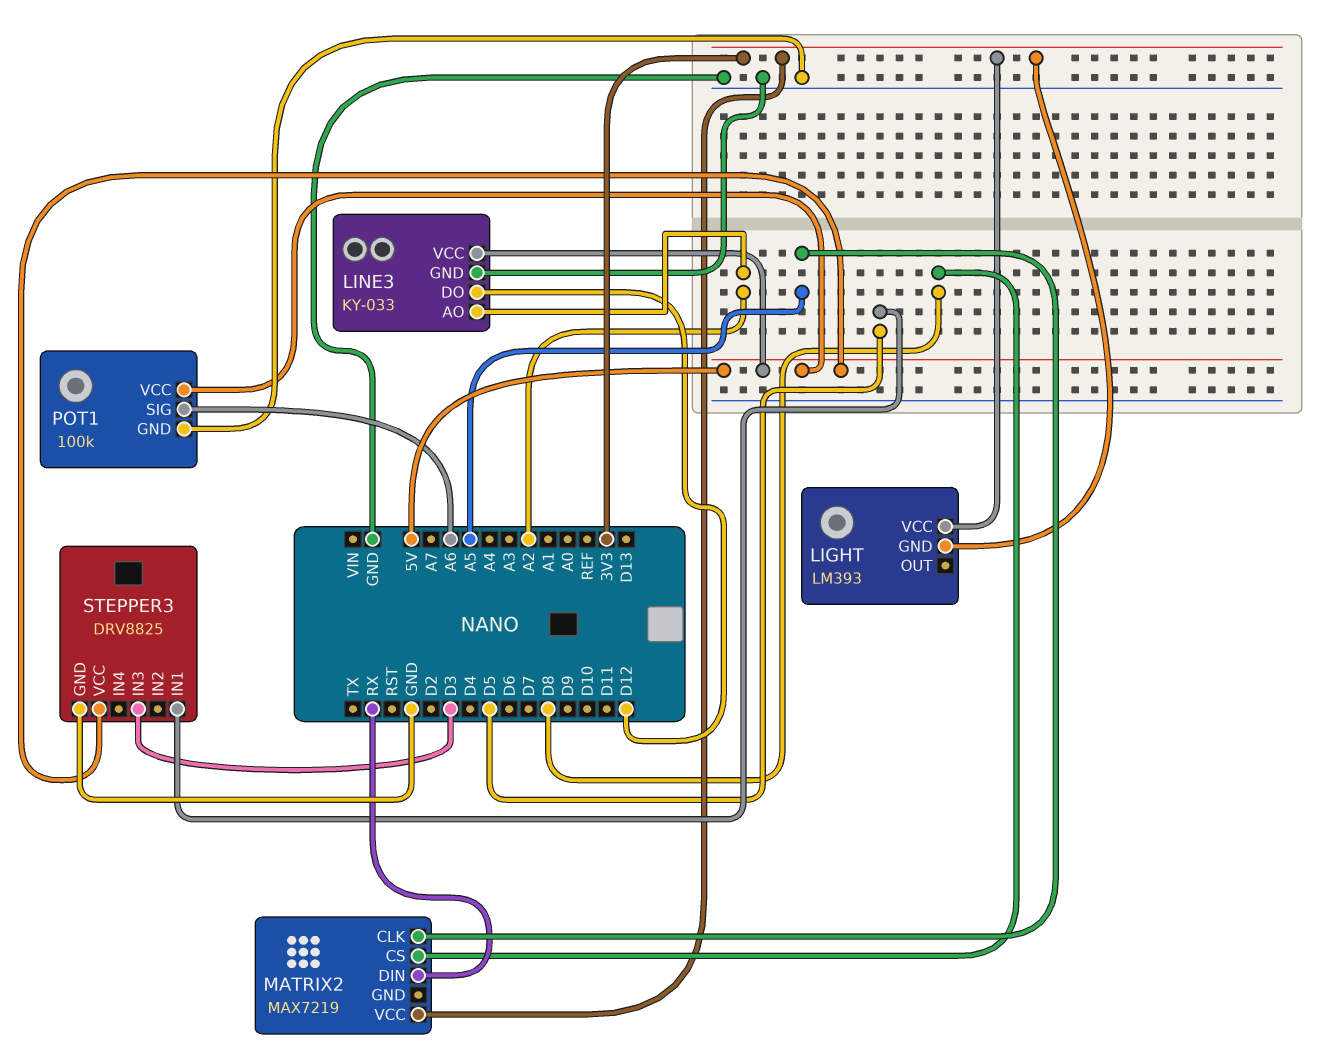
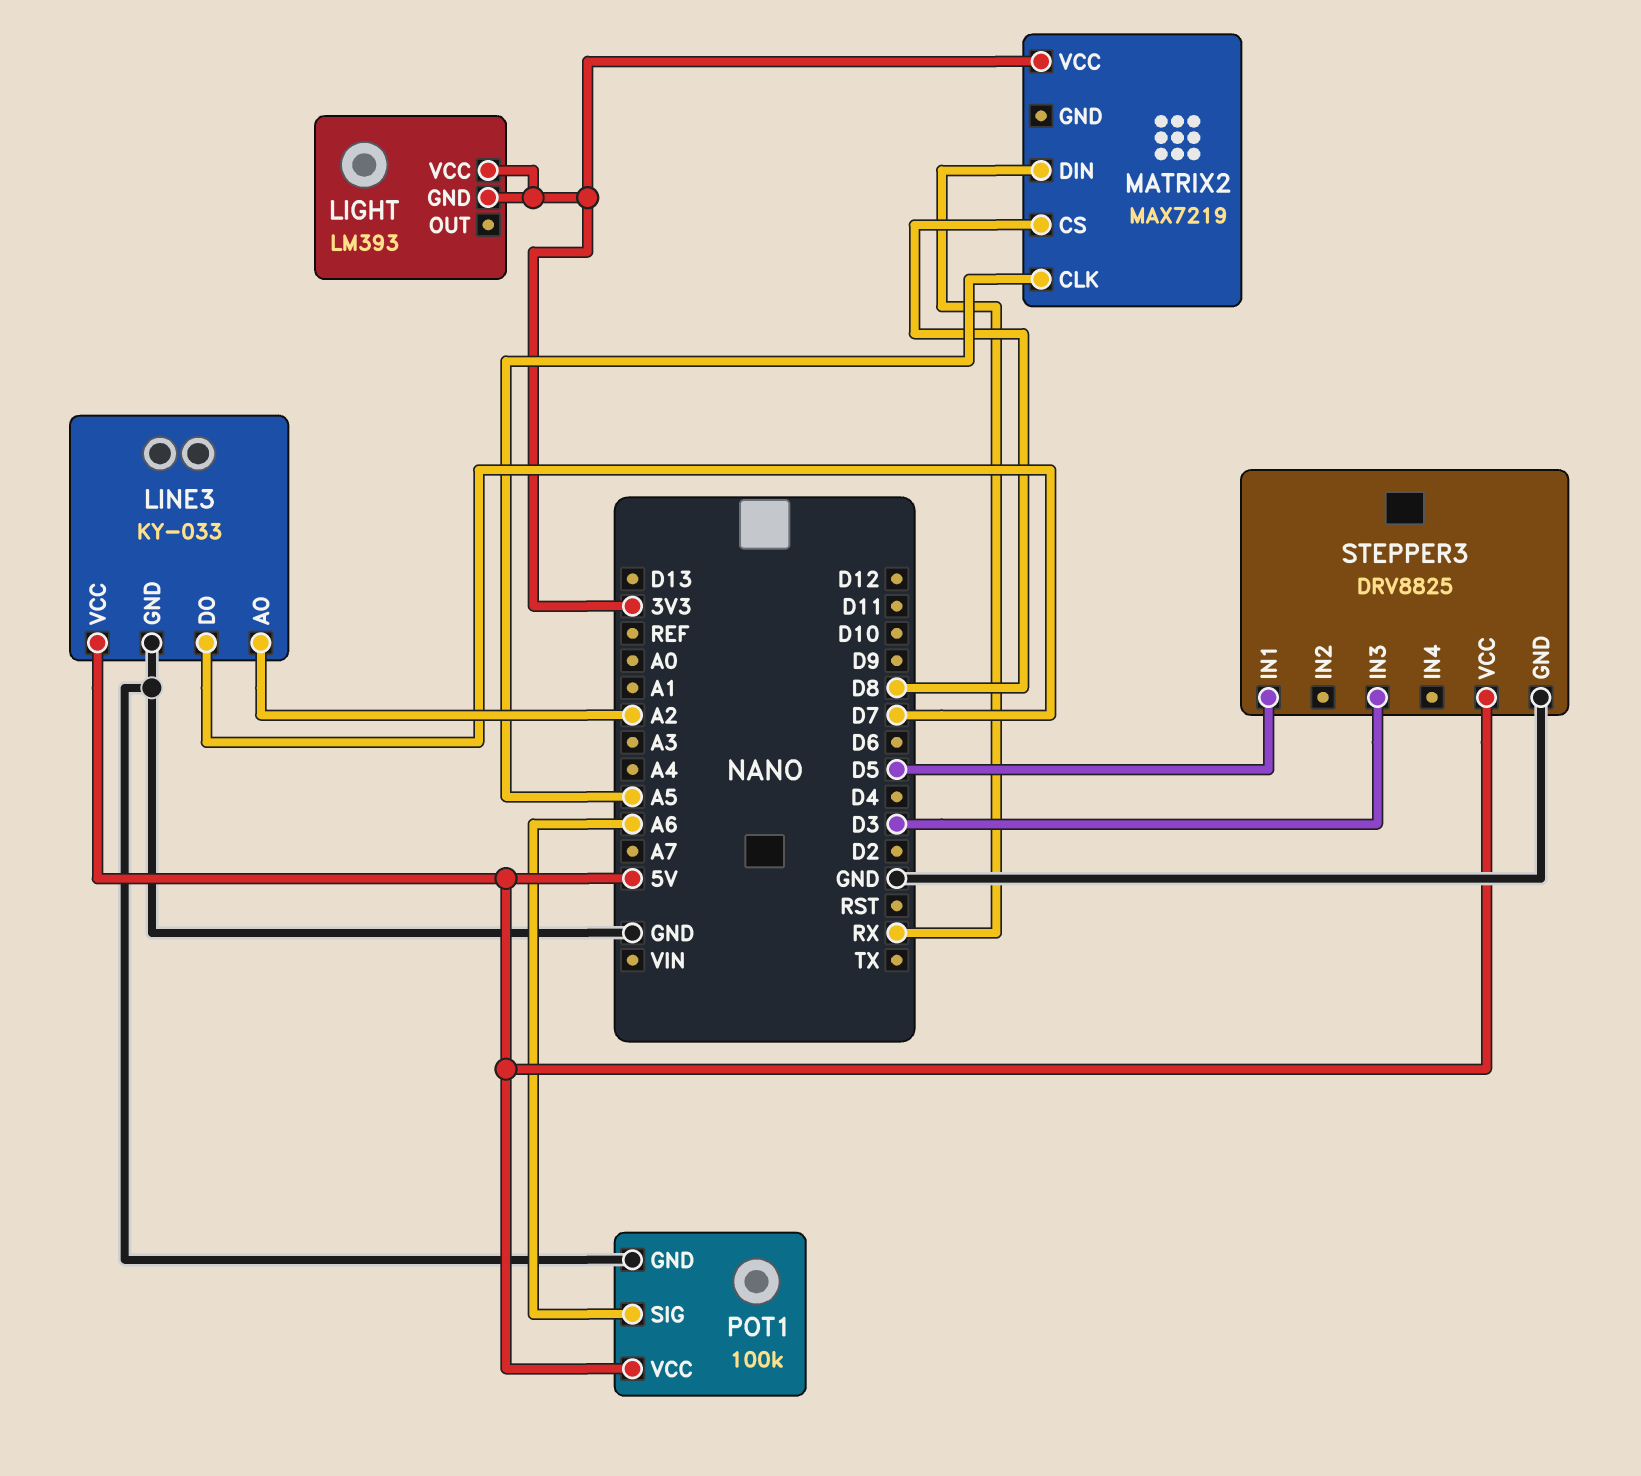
LINE3 pin DO: D12 -> D7

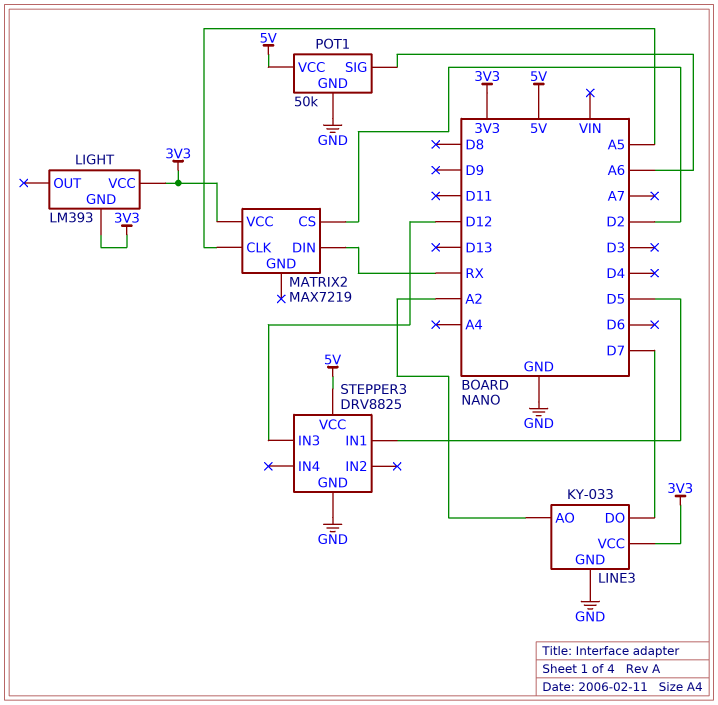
LINE3 pin VCC: 5V -> 3V3
MATRIX2 pin CS: D8 -> D2
POT1: 100k -> 50k
STEPPER3 pin IN3: D3 -> D12

